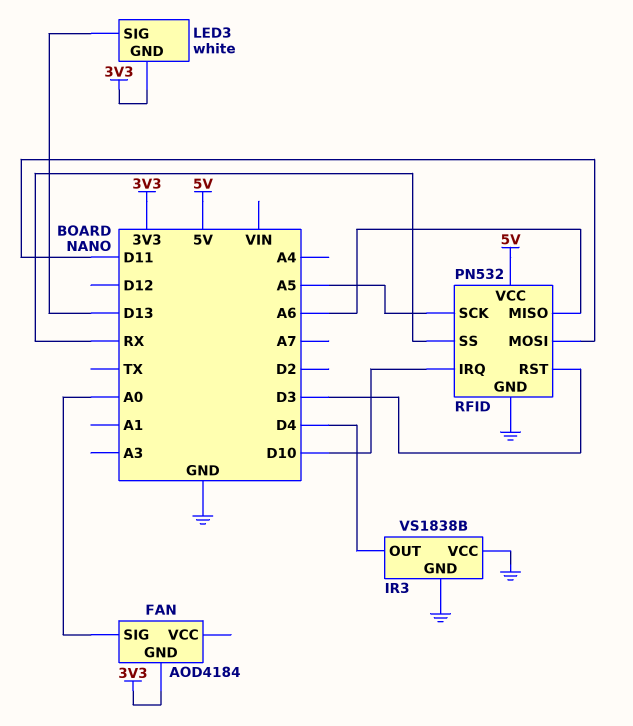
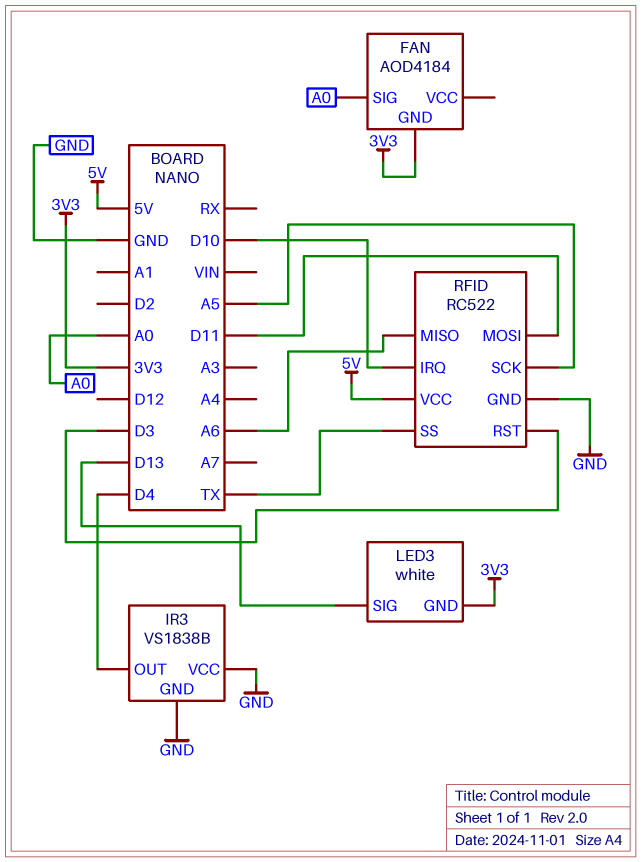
RFID: PN532 -> RC522
RFID pin SS: RX -> TX

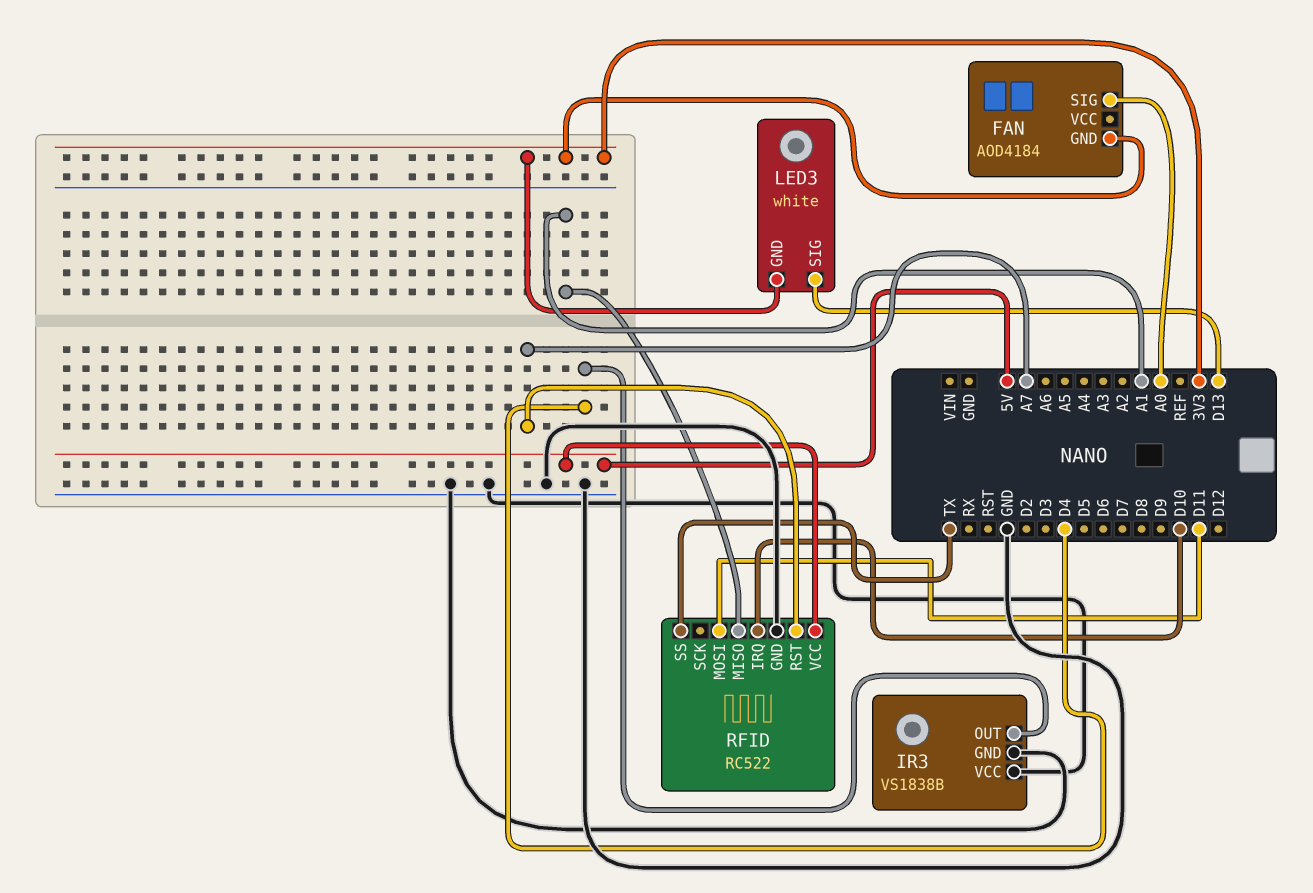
RFID pin MISO: A6 -> A1
RFID pin RST: D3 -> A7
RFID pin SCK: A5 -> none

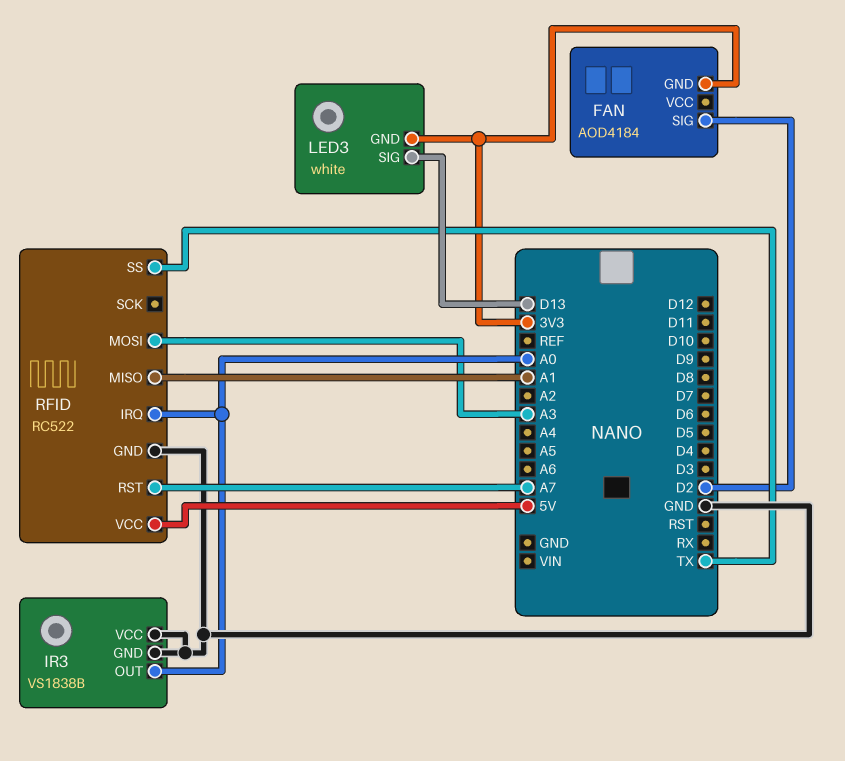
FAN pin SIG: A0 -> D2
IR3 pin OUT: D4 -> A0
RFID pin IRQ: D10 -> A0
RFID pin MOSI: D11 -> A3

